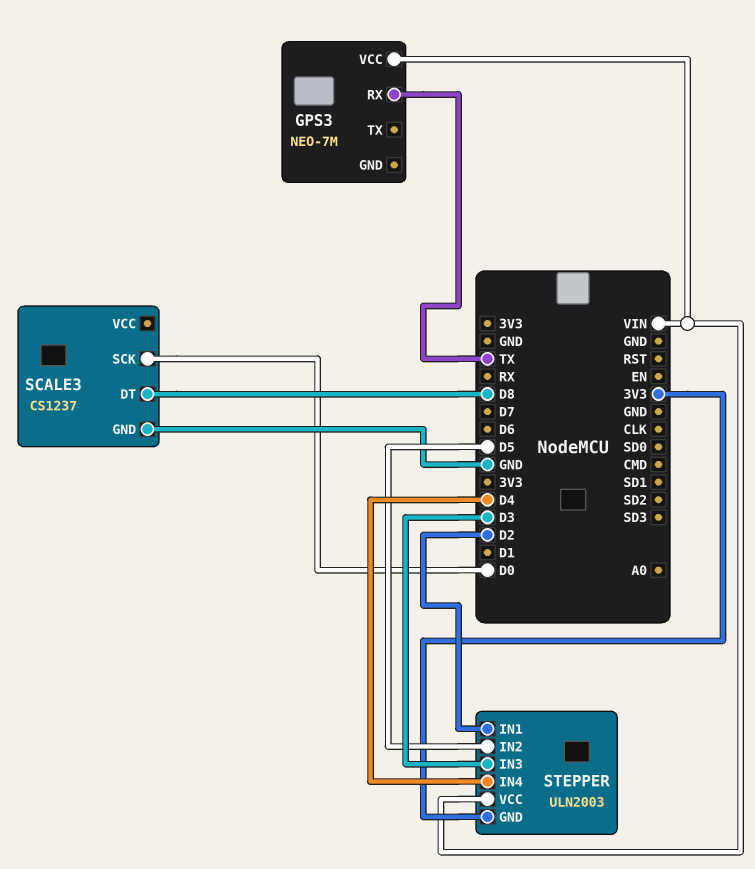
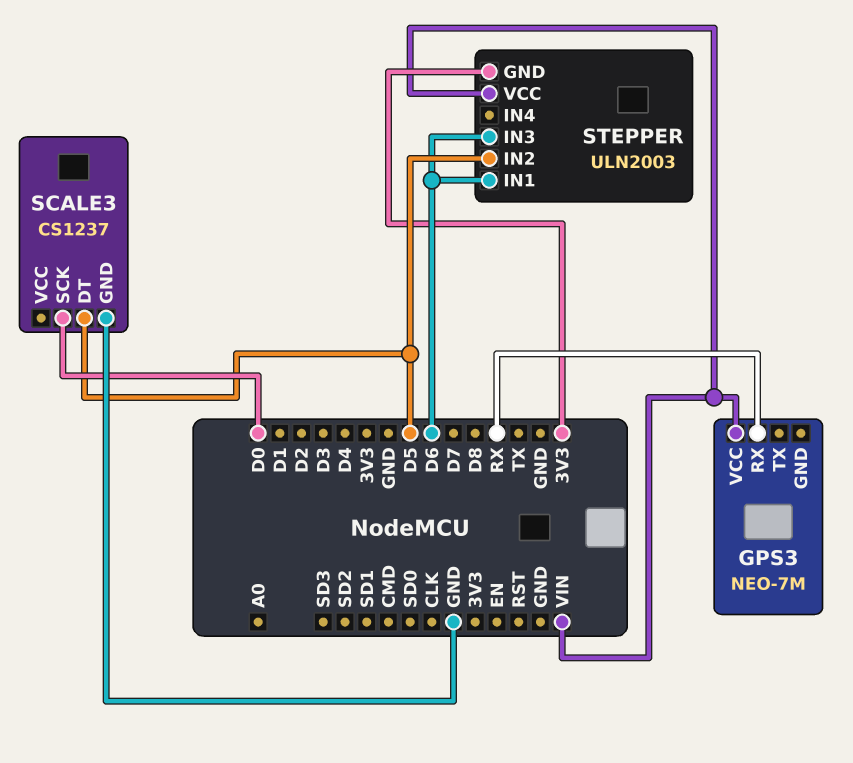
GPS3 pin RX: TX -> RX
SCALE3 pin DT: D8 -> D5
STEPPER pin IN1: D2 -> D6
STEPPER pin IN3: D3 -> D6
STEPPER pin IN4: D4 -> none

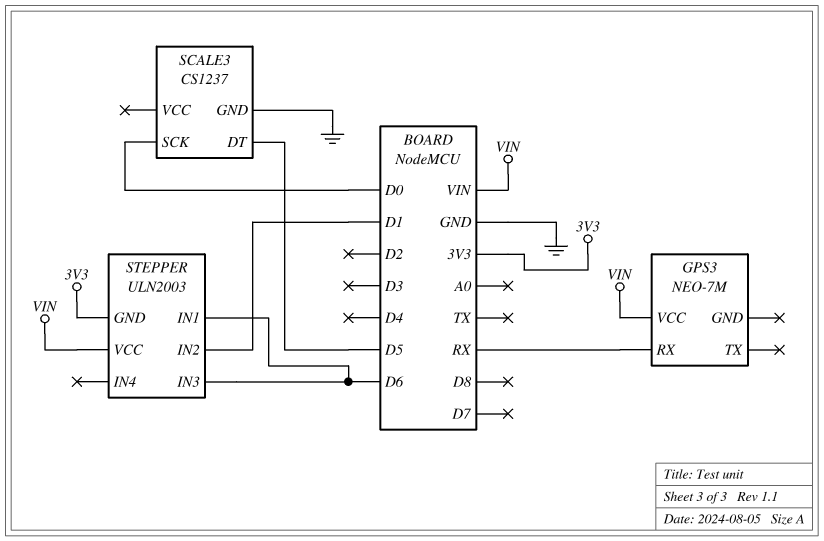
STEPPER pin IN2: D5 -> D1

